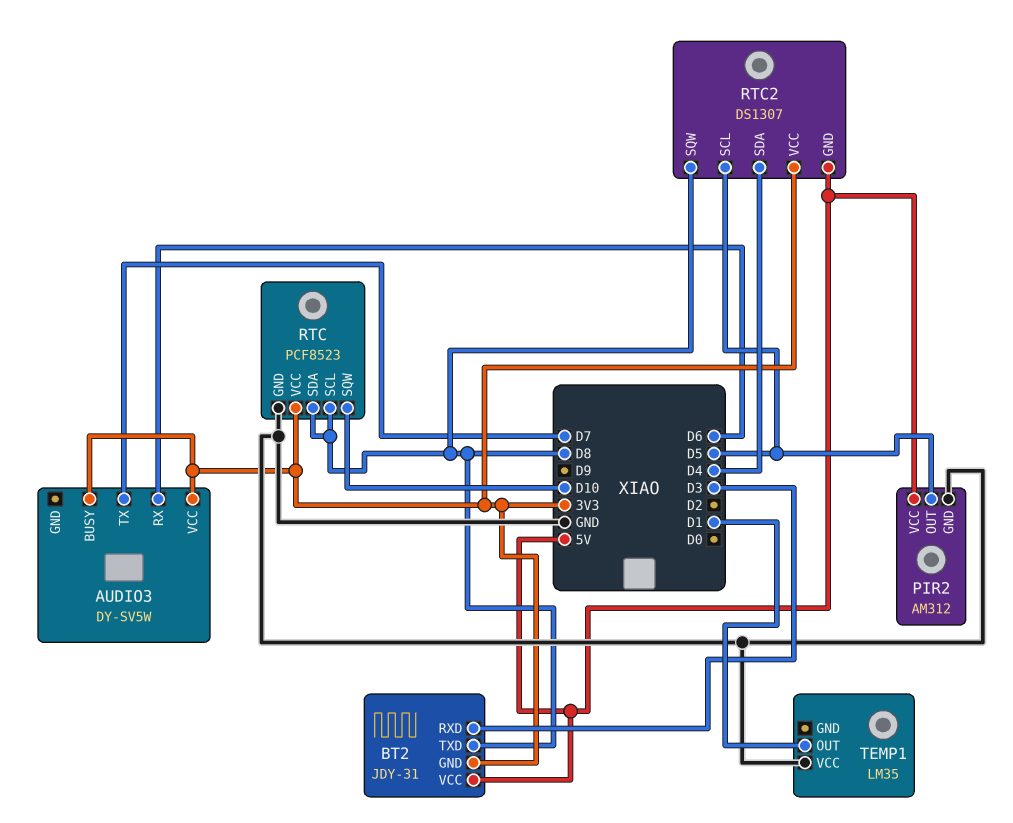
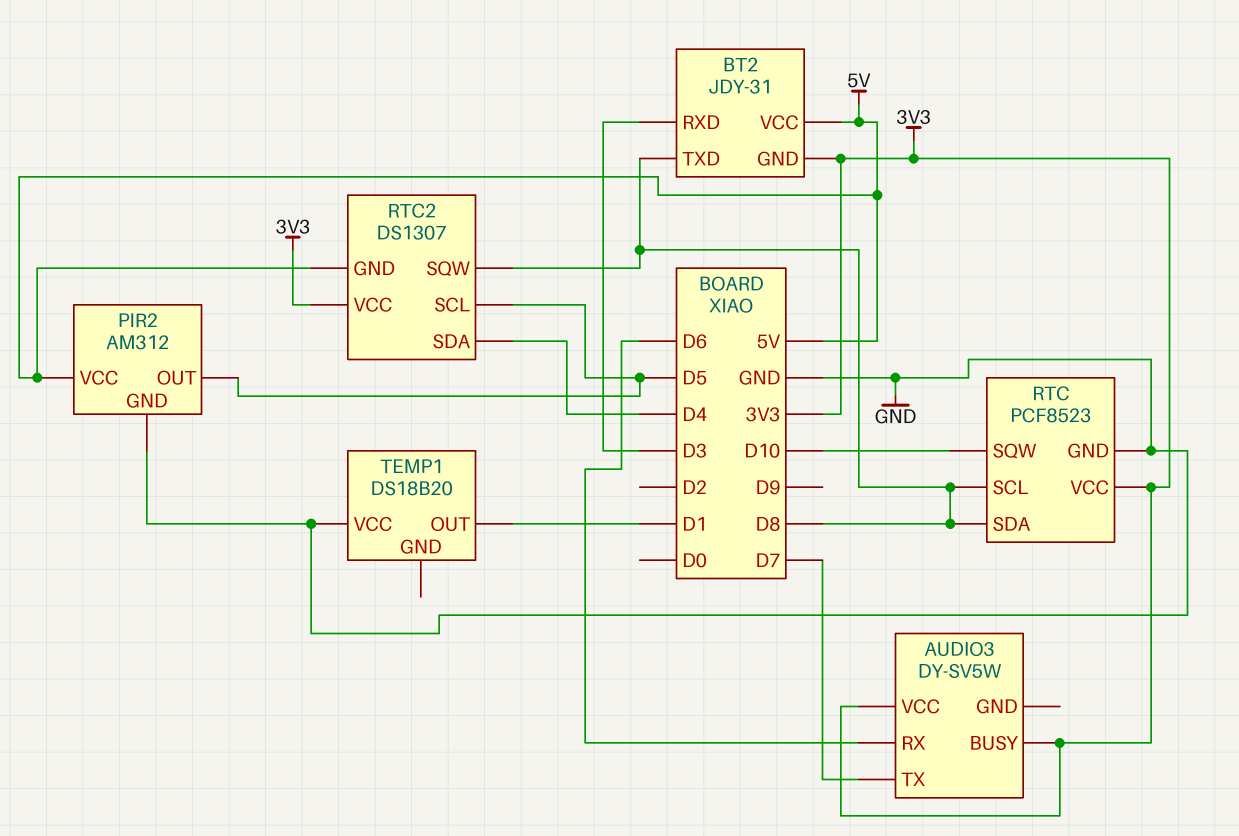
TEMP1: LM35 -> DS18B20

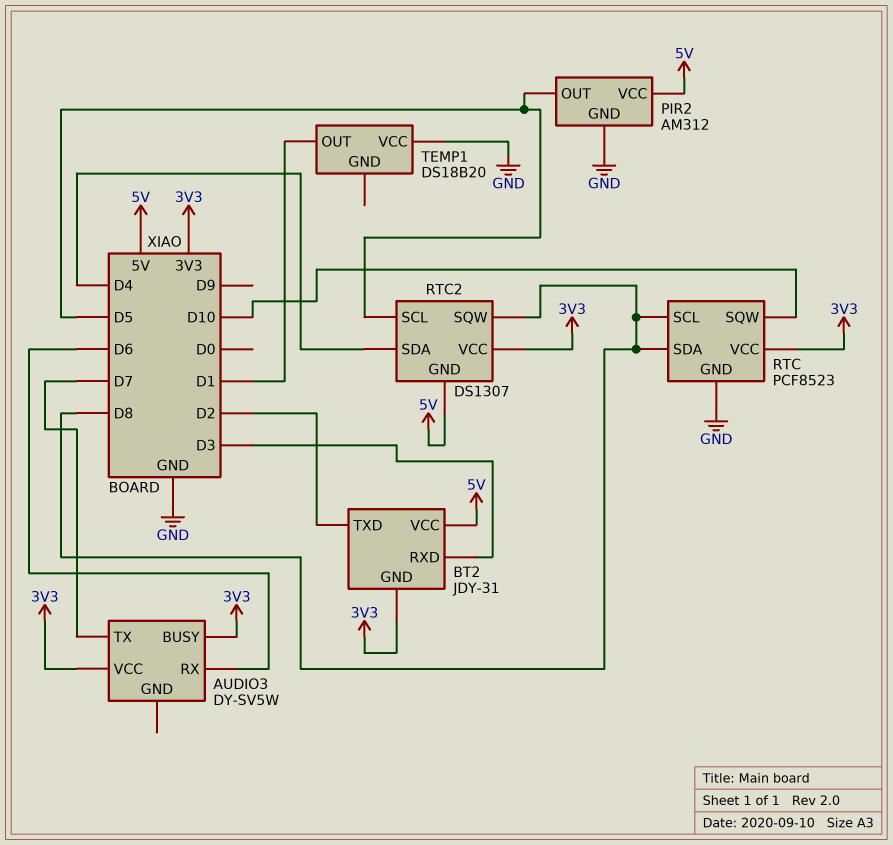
BT2 pin TXD: D8 -> D2

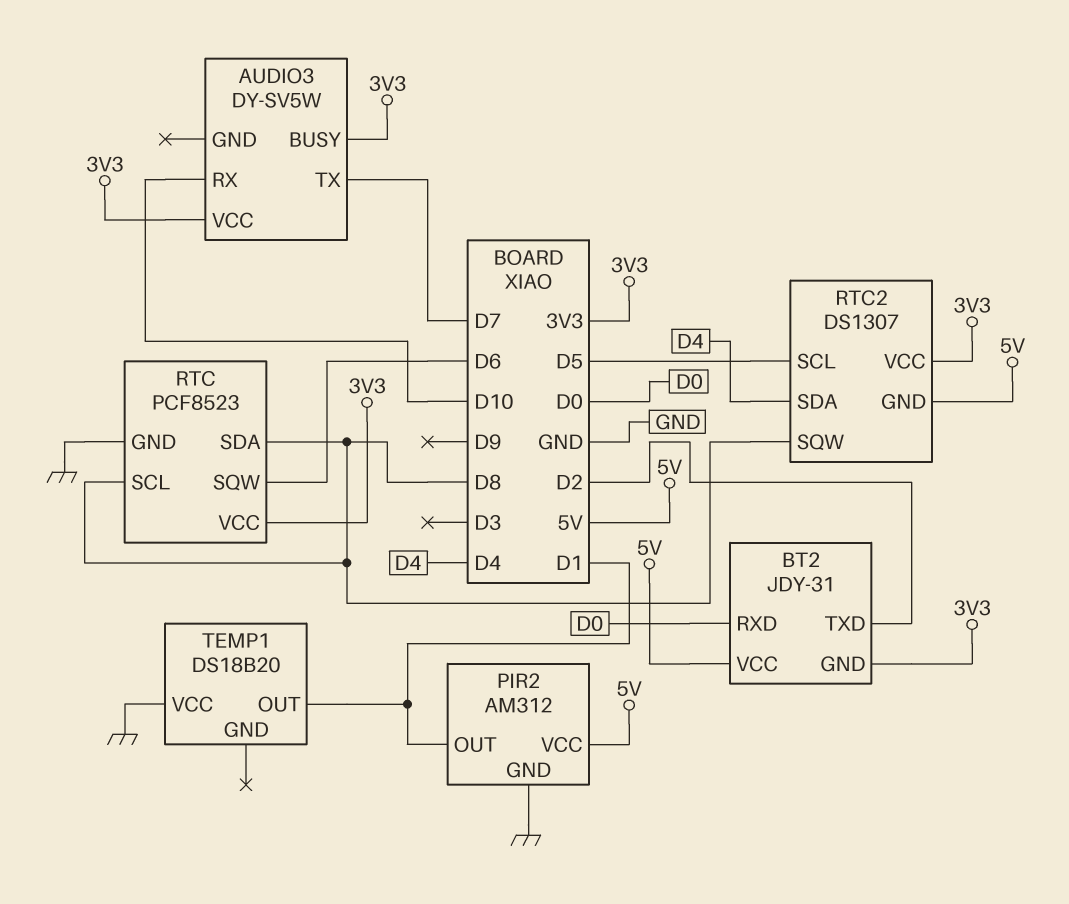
AUDIO3 pin RX: D6 -> D10
BT2 pin RXD: D3 -> D0
PIR2 pin OUT: D5 -> D1
RTC pin SQW: D10 -> D6

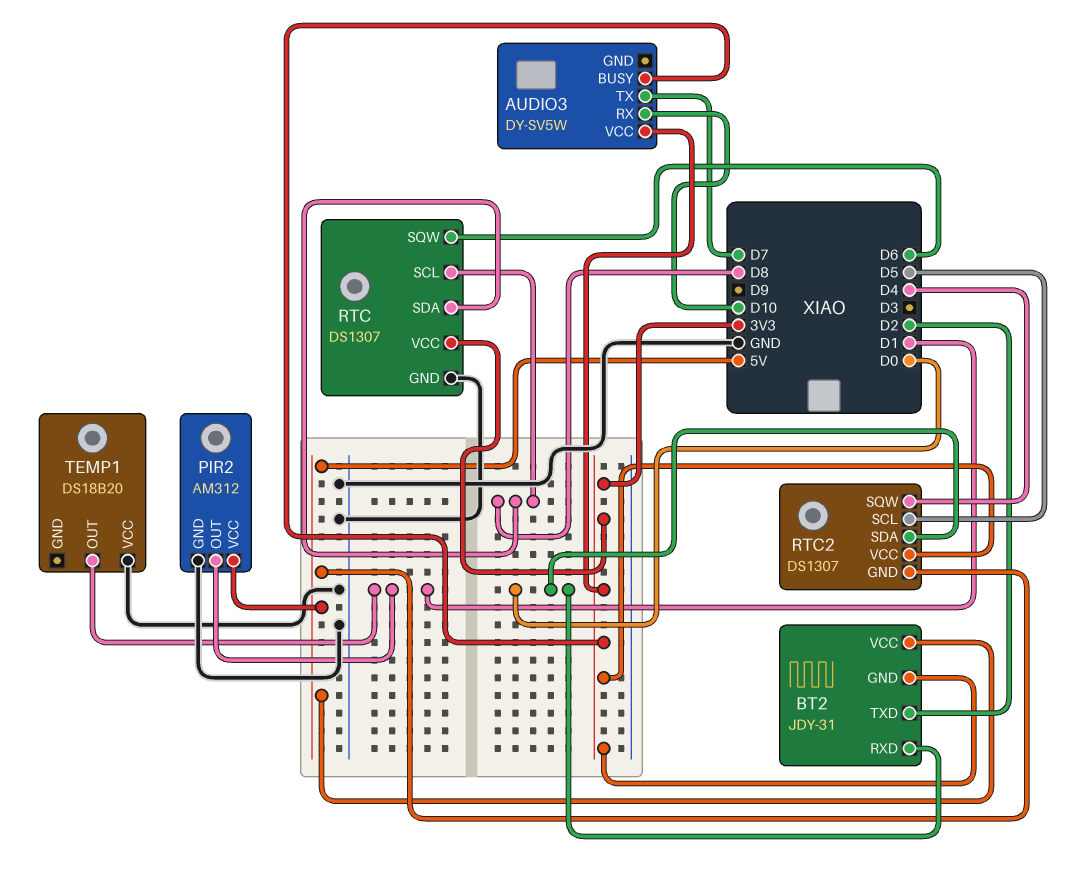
RTC: PCF8523 -> DS1307
RTC2 pin SDA: D4 -> D0
RTC2 pin SQW: D8 -> D4

